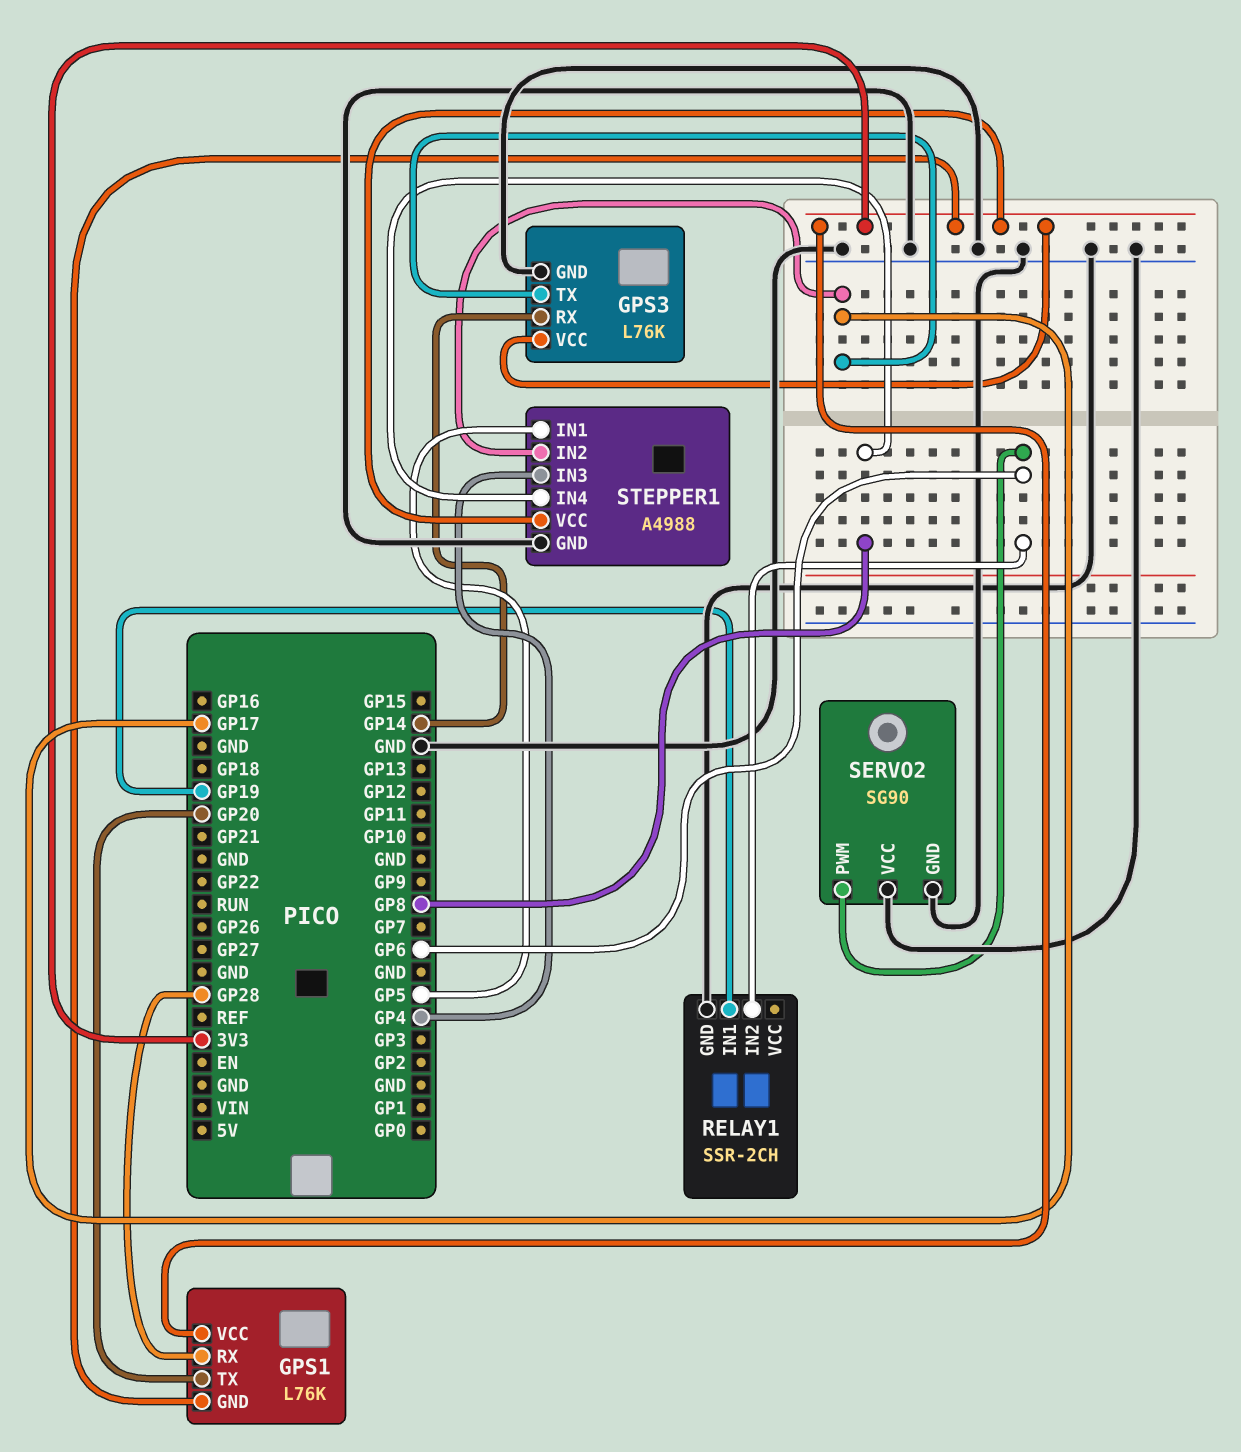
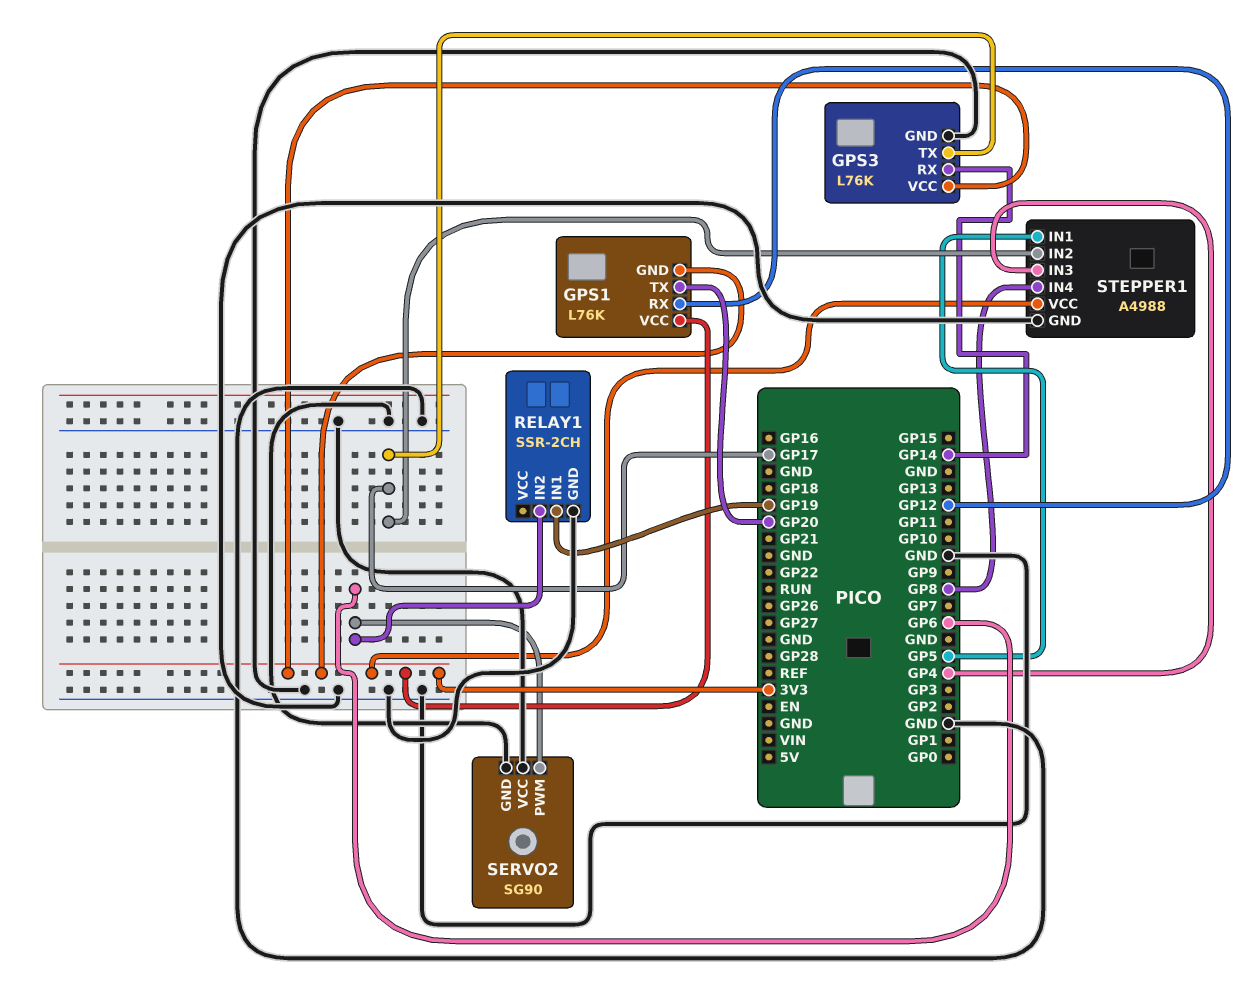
GPS1 pin RX: GP28 -> GP12

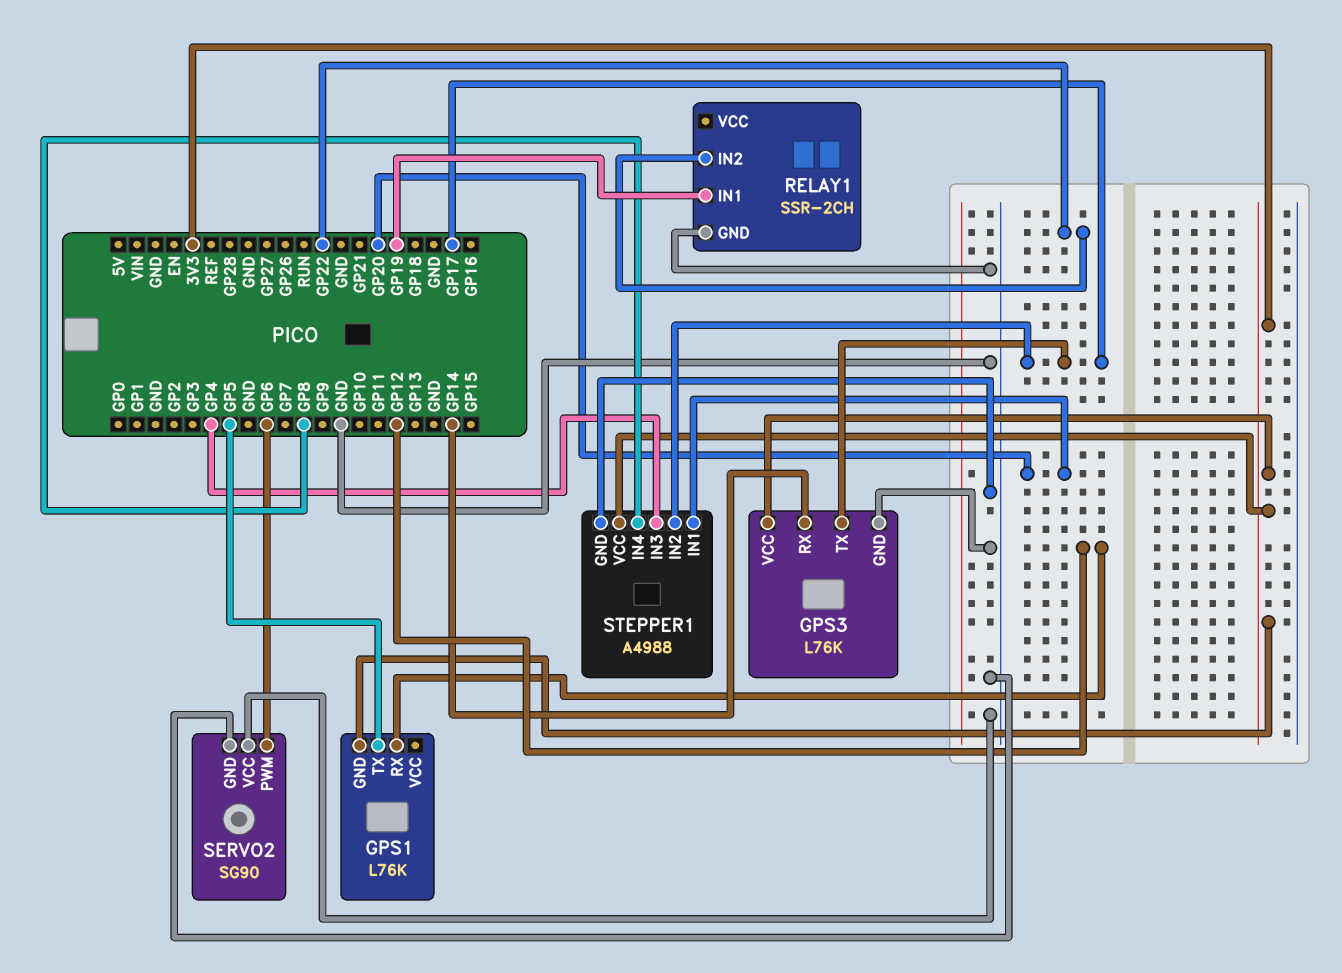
GPS1 pin TX: GP20 -> GP5
GPS1 pin VCC: 3V3 -> none
RELAY1 pin IN2: GP6 -> GP22
STEPPER1 pin IN1: GP5 -> GP20

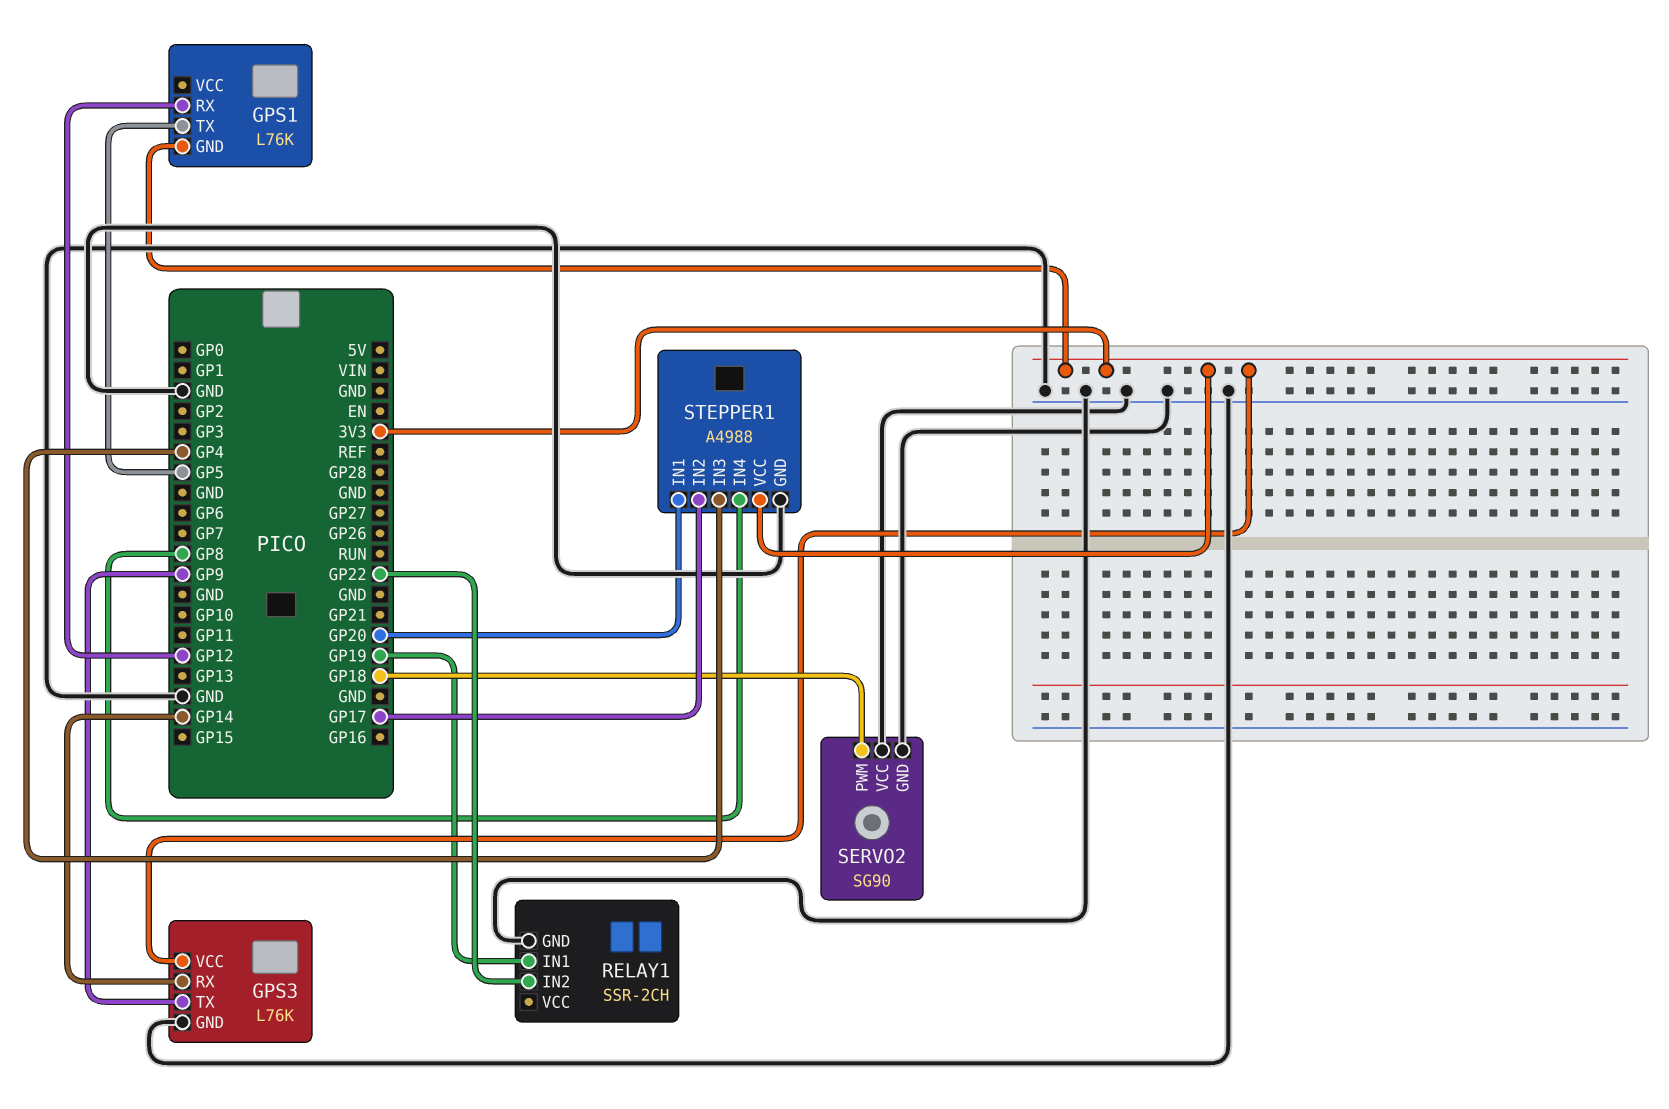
GPS3 pin TX: GP17 -> GP9
SERVO2 pin PWM: GP6 -> GP18

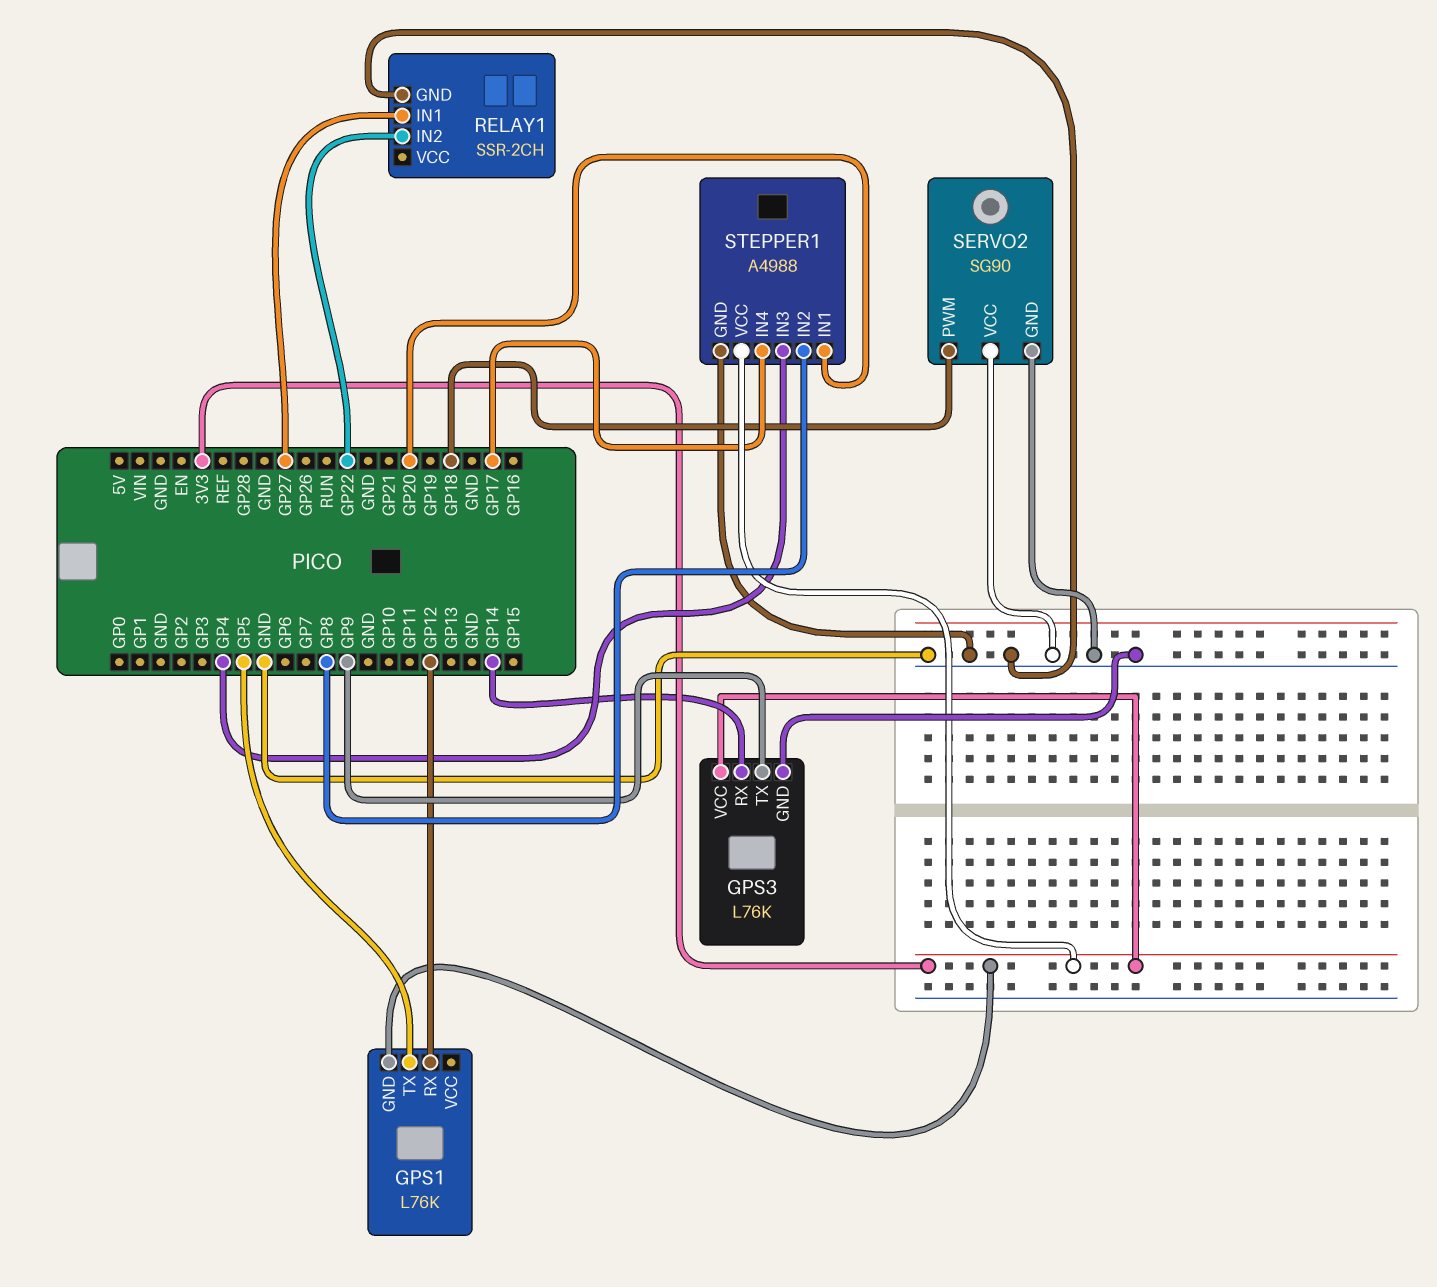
RELAY1 pin IN1: GP19 -> GP27
STEPPER1 pin IN2: GP17 -> GP8
STEPPER1 pin IN4: GP8 -> GP17

